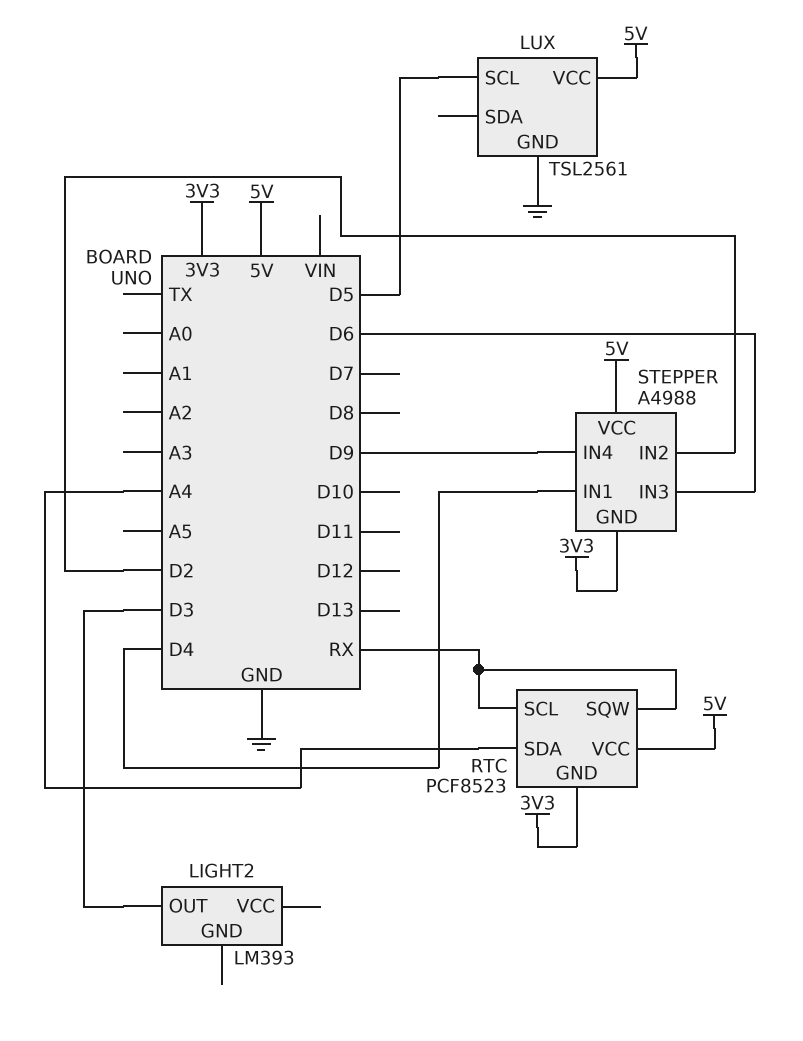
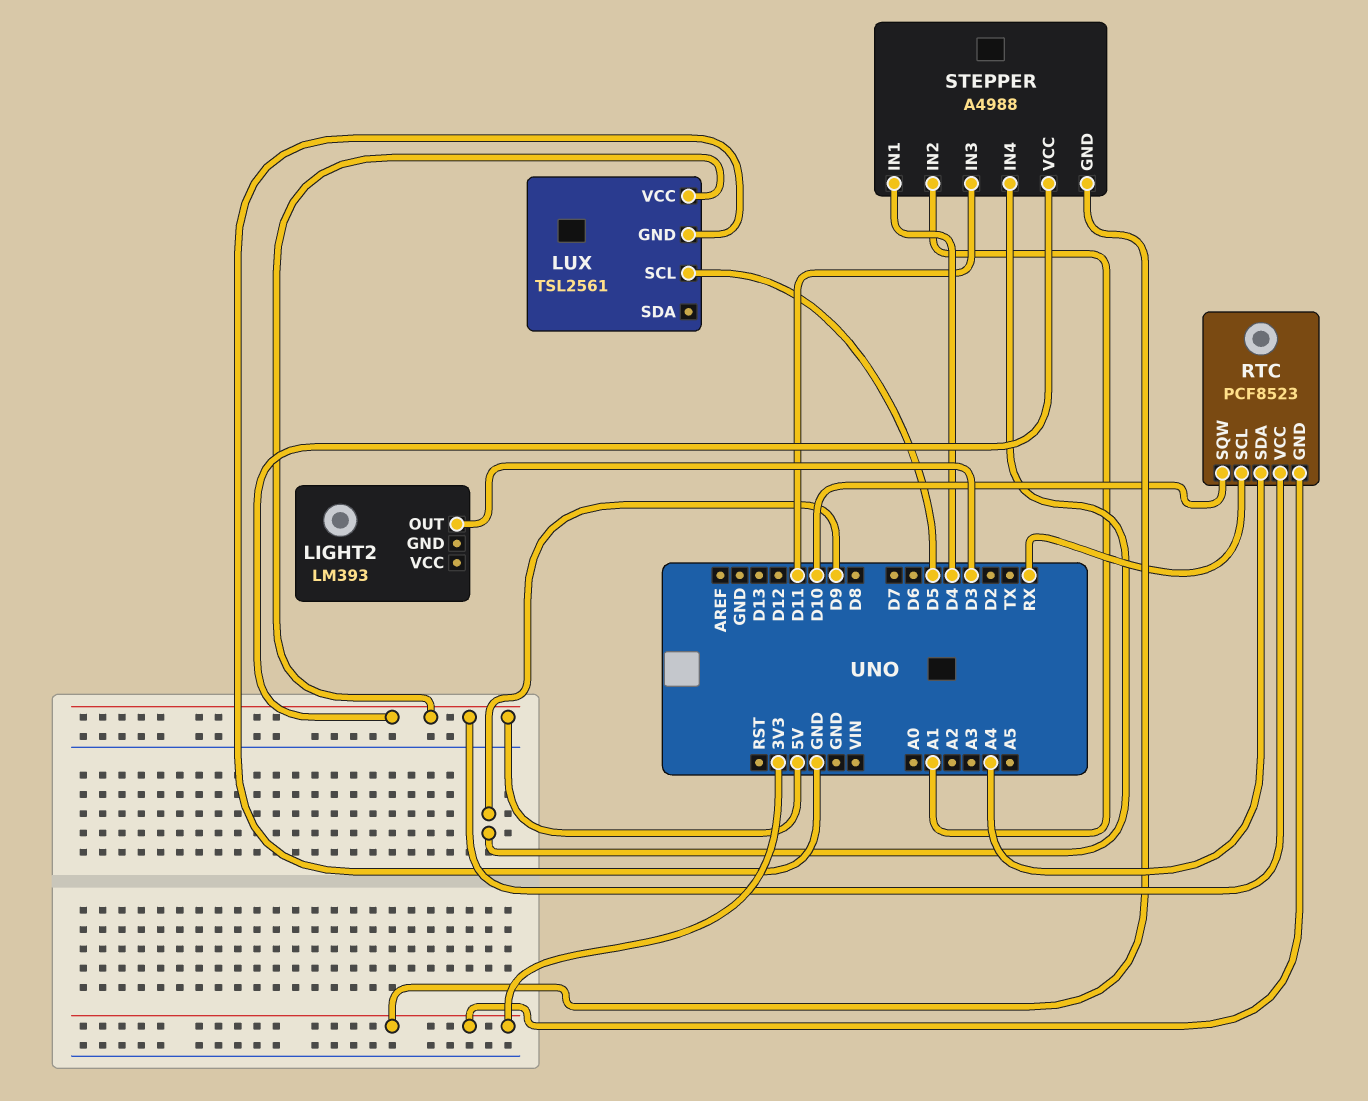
RTC pin SQW: RX -> D10
STEPPER pin IN2: D2 -> A1
STEPPER pin IN3: D6 -> D11

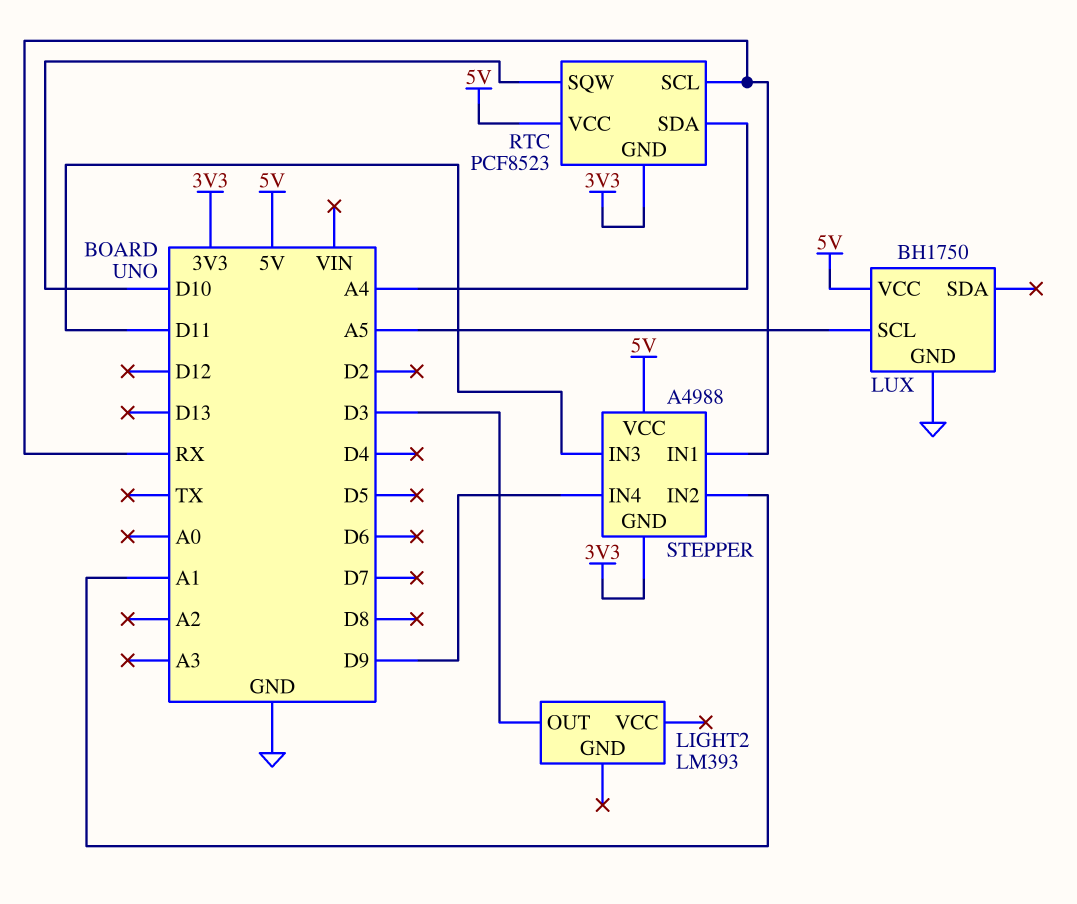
LUX: TSL2561 -> BH1750
LUX pin SCL: D5 -> A5
STEPPER pin IN1: D4 -> RX

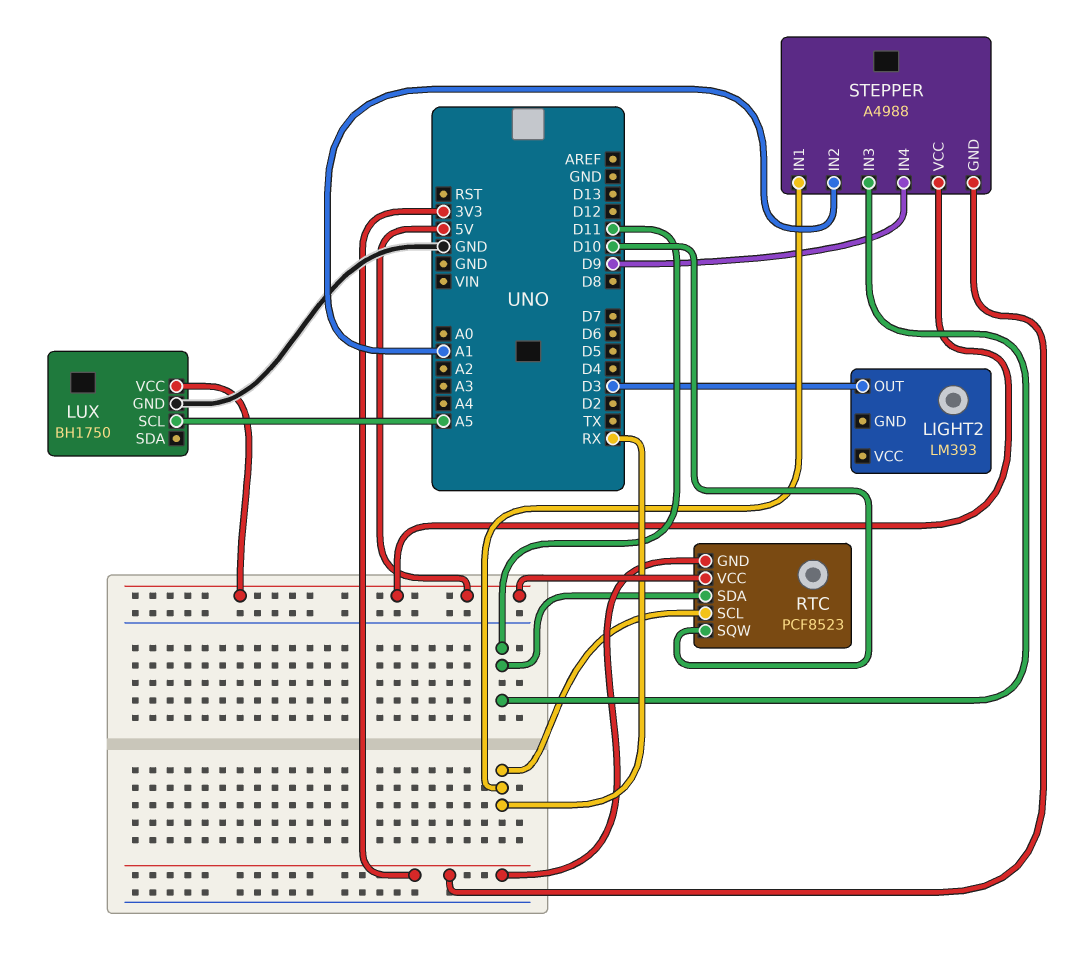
RTC pin SDA: A4 -> D11

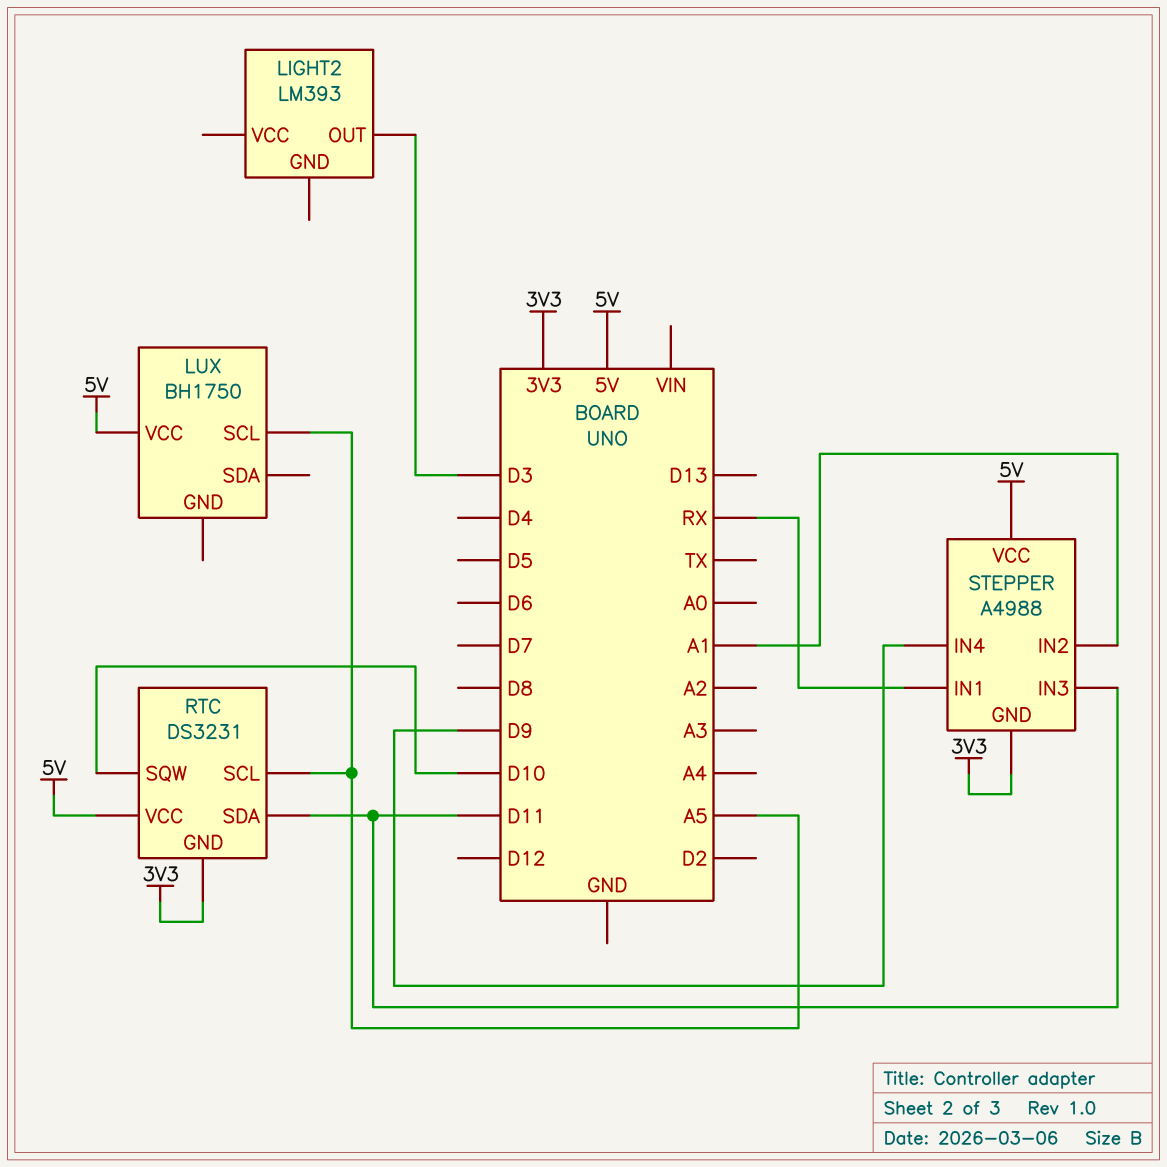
LUX pin GND: GND -> none
RTC: PCF8523 -> DS3231
RTC pin SCL: RX -> A5

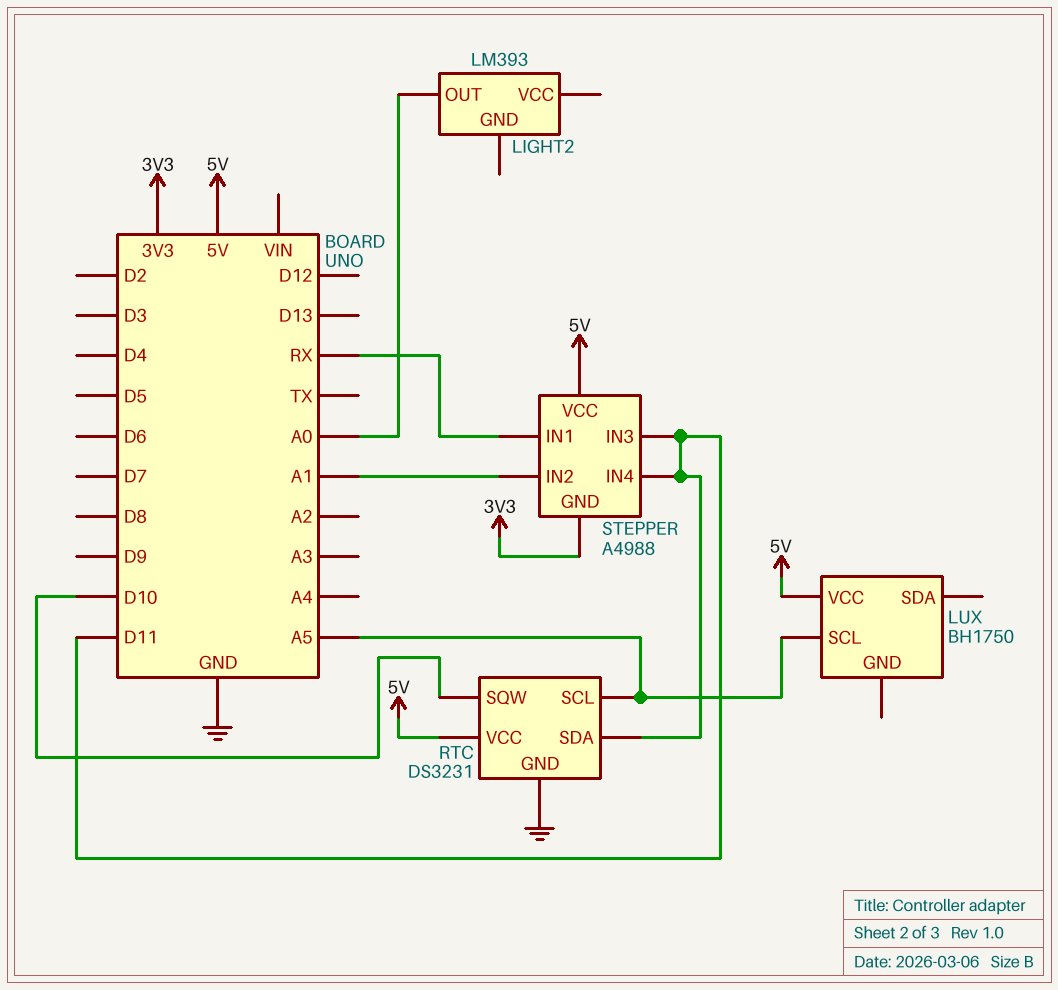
LIGHT2 pin OUT: D3 -> A0
RTC pin GND: 3V3 -> GND
STEPPER pin IN4: D9 -> D11

